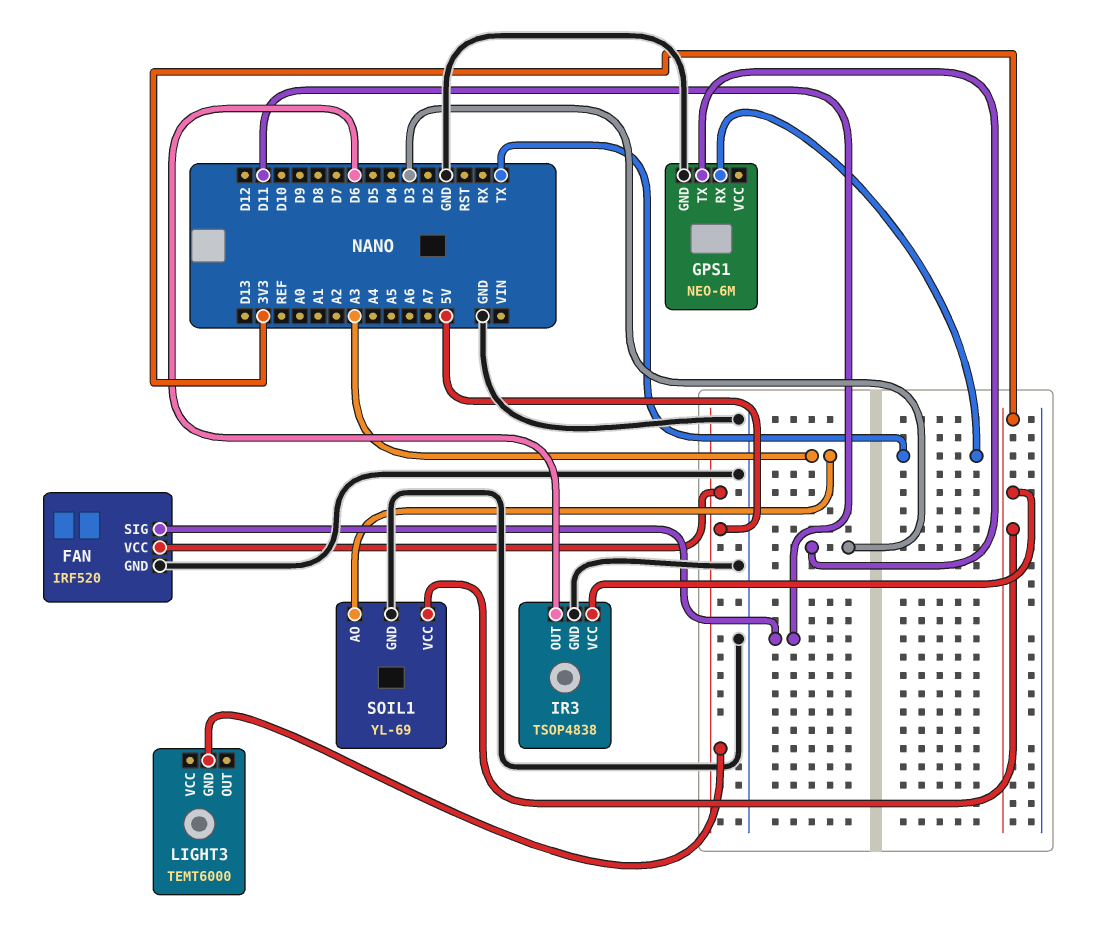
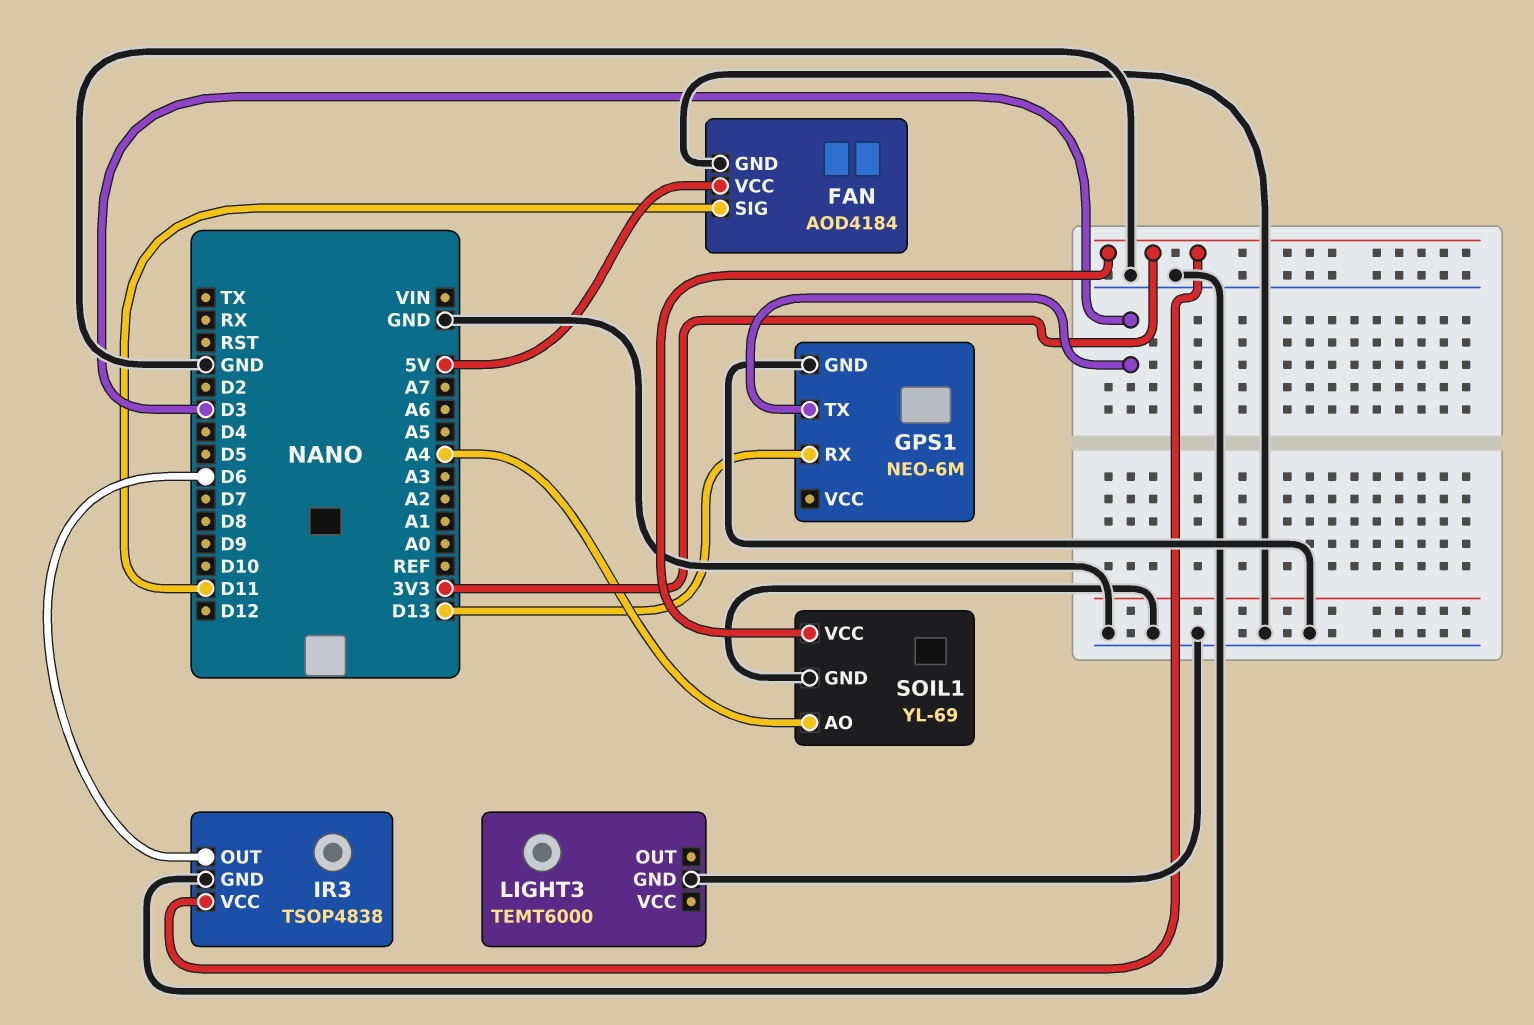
FAN: IRF520 -> AOD4184
GPS1 pin RX: TX -> D13
LIGHT3 pin GND: 5V -> GND
SOIL1 pin AO: A3 -> A4

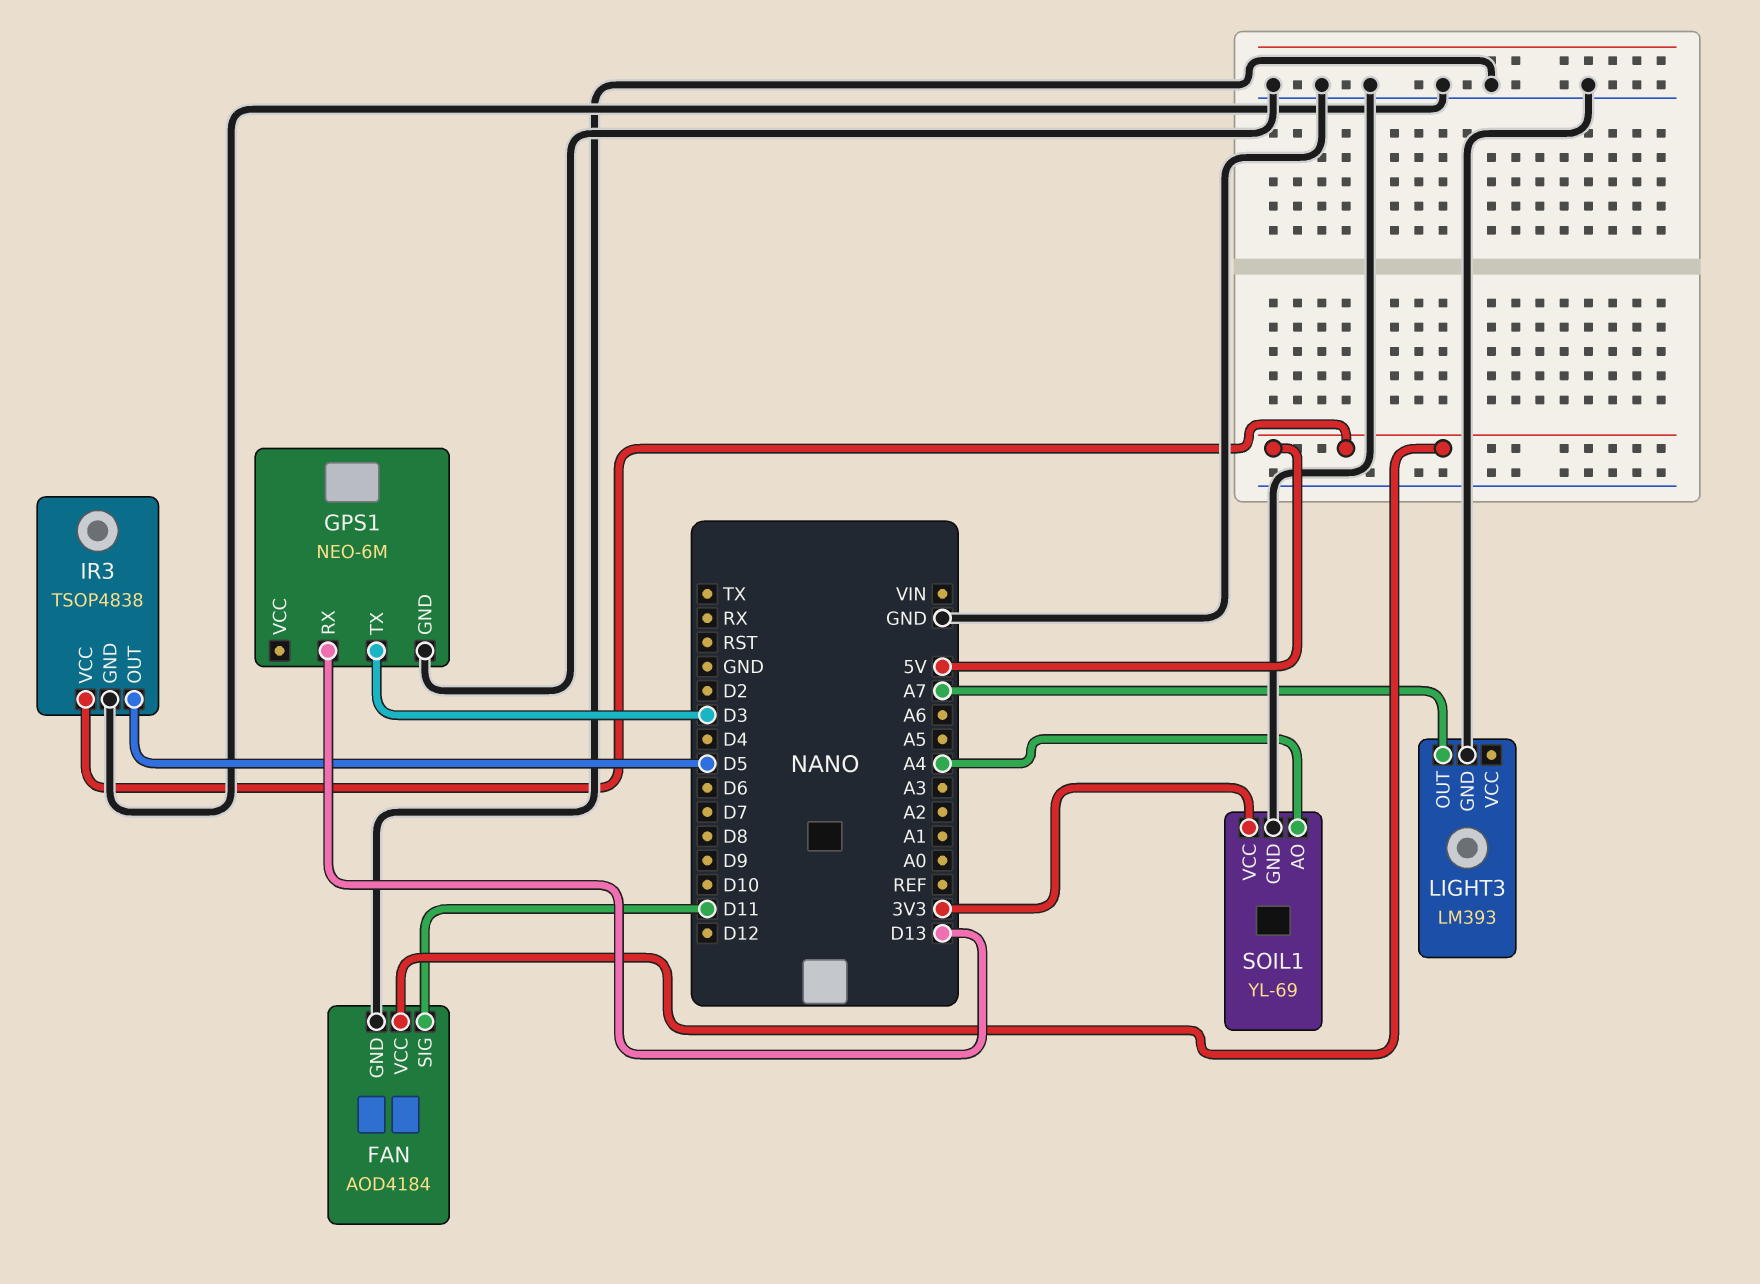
IR3 pin OUT: D6 -> D5
IR3 pin VCC: 3V3 -> 5V
LIGHT3: TEMT6000 -> LM393
LIGHT3 pin OUT: none -> A7

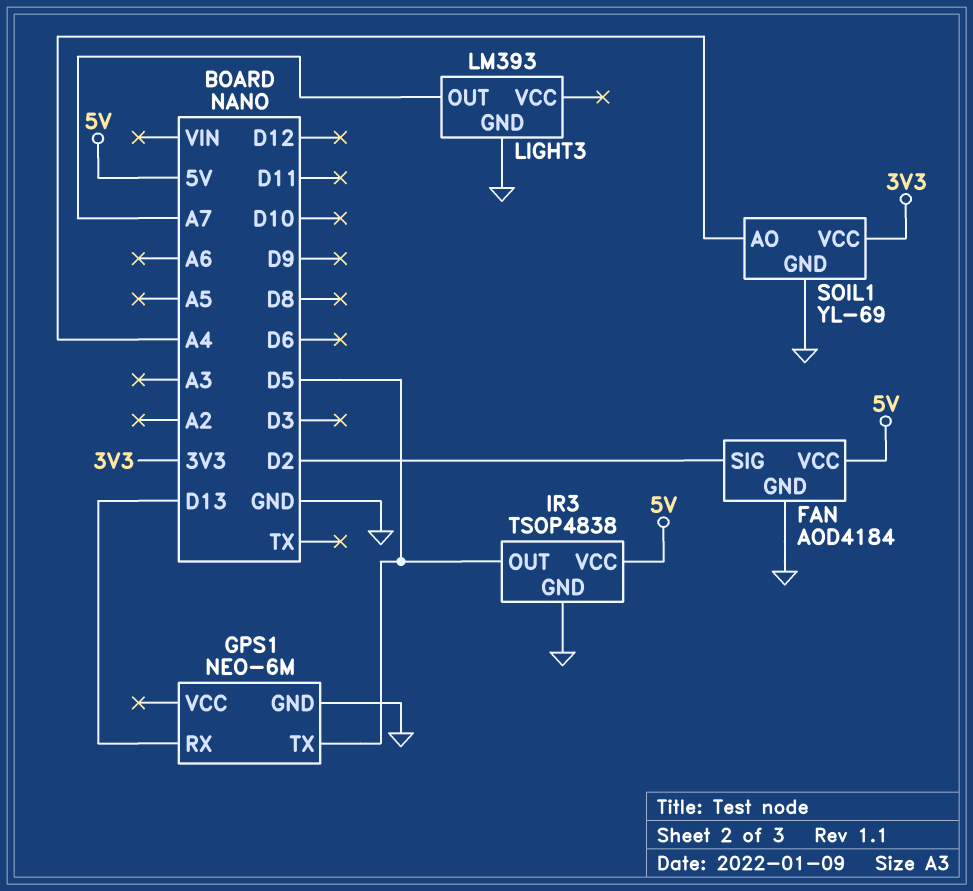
FAN pin SIG: D11 -> D2
GPS1 pin TX: D3 -> D5

